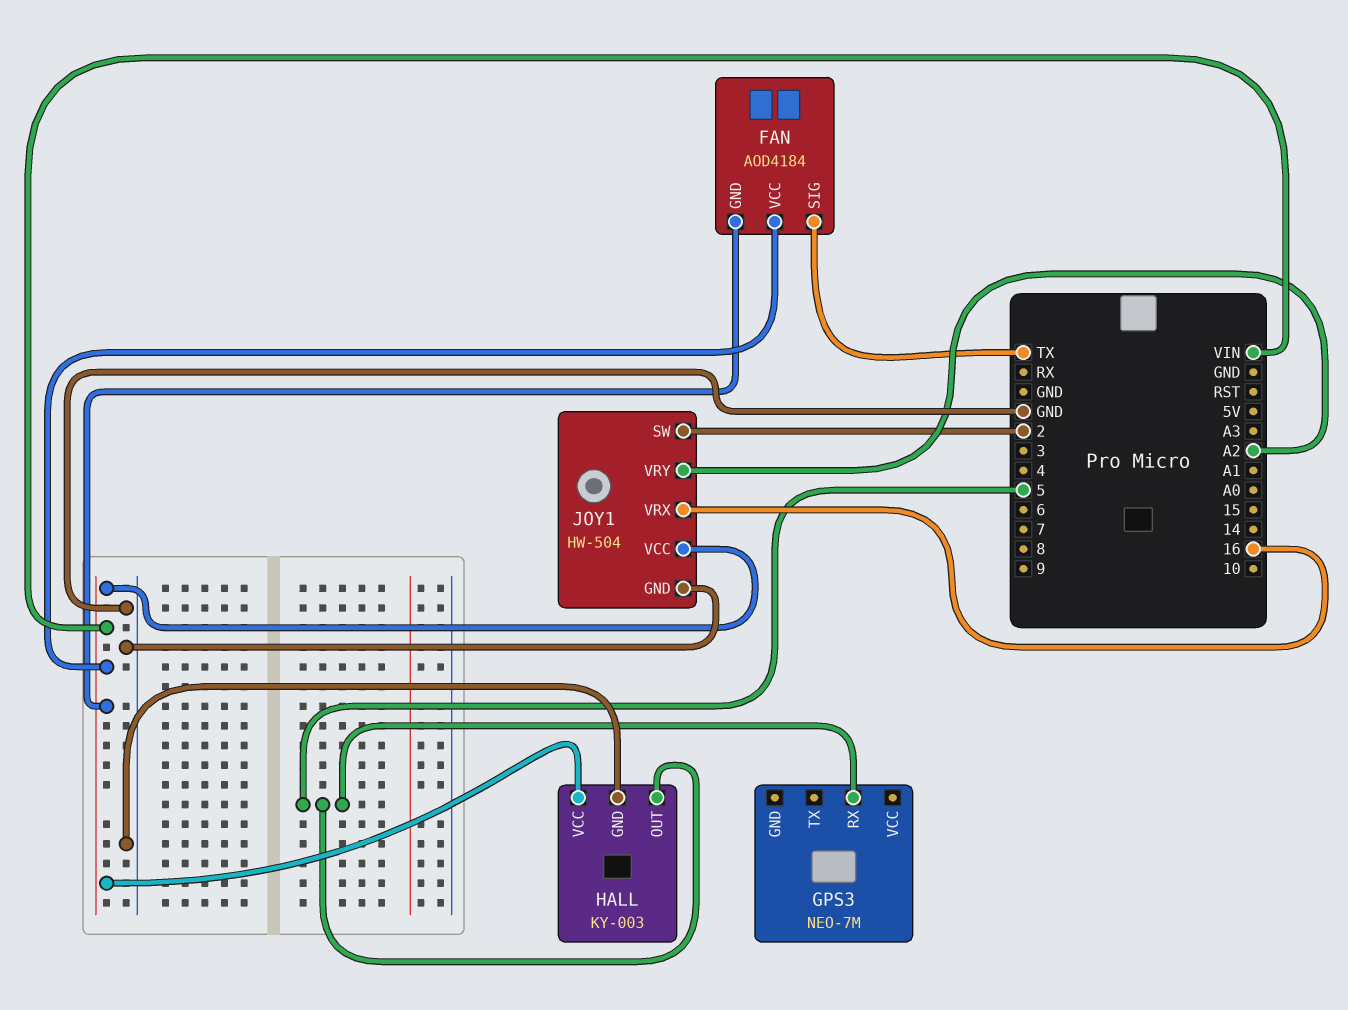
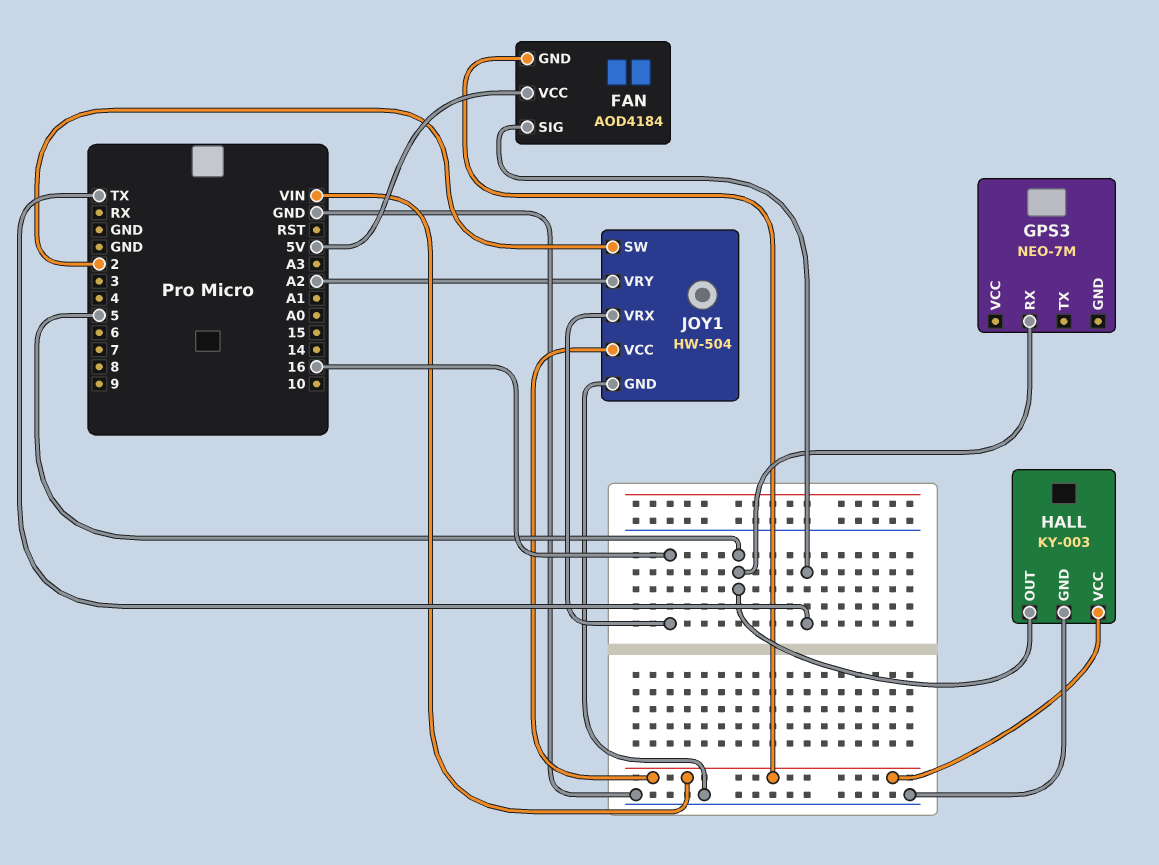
FAN pin VCC: VIN -> 5V

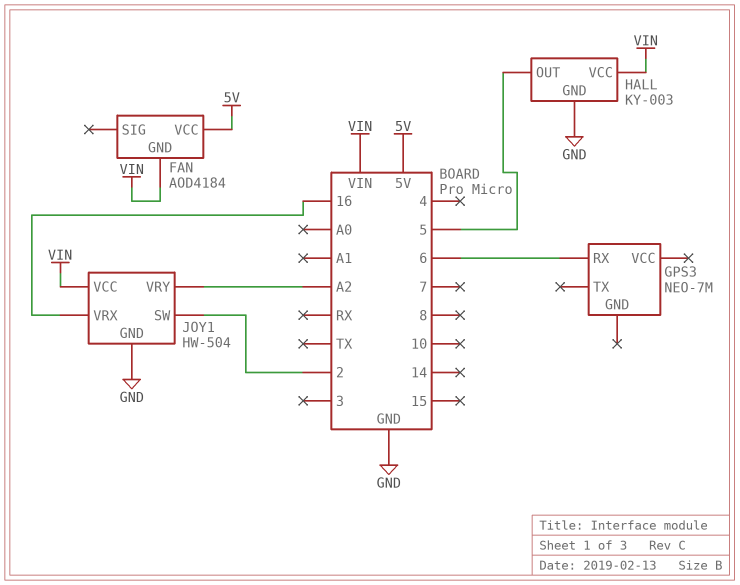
FAN pin SIG: TX -> none
GPS3 pin RX: 5 -> 6

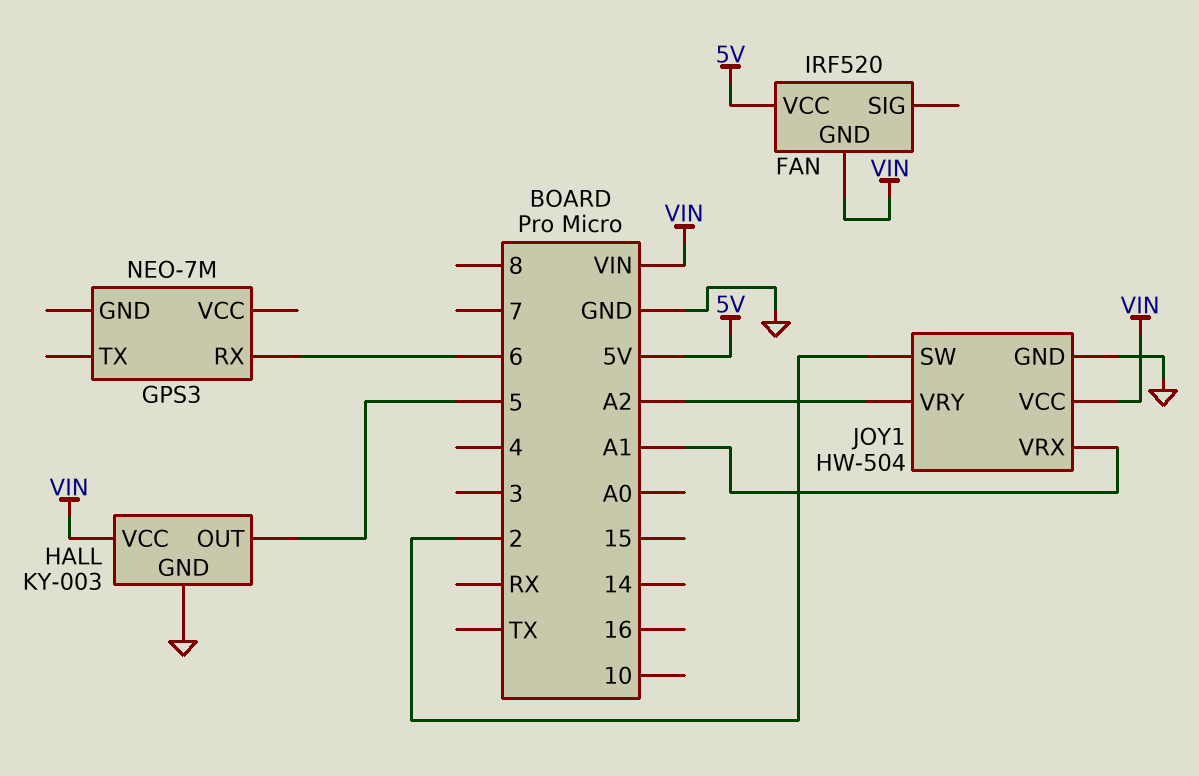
FAN: AOD4184 -> IRF520
JOY1 pin VRX: 16 -> A1

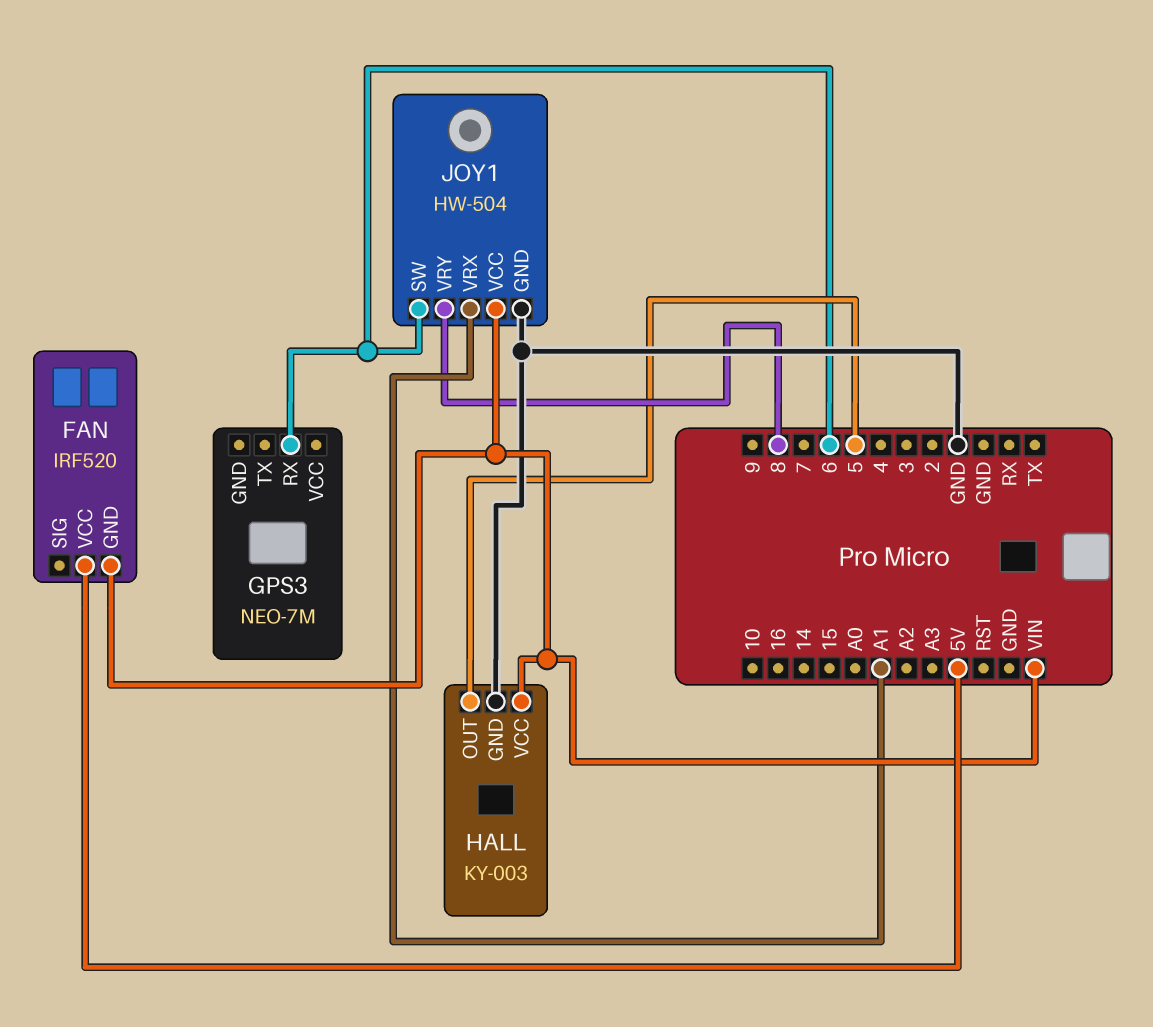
JOY1 pin SW: 2 -> 6
JOY1 pin VRY: A2 -> 8

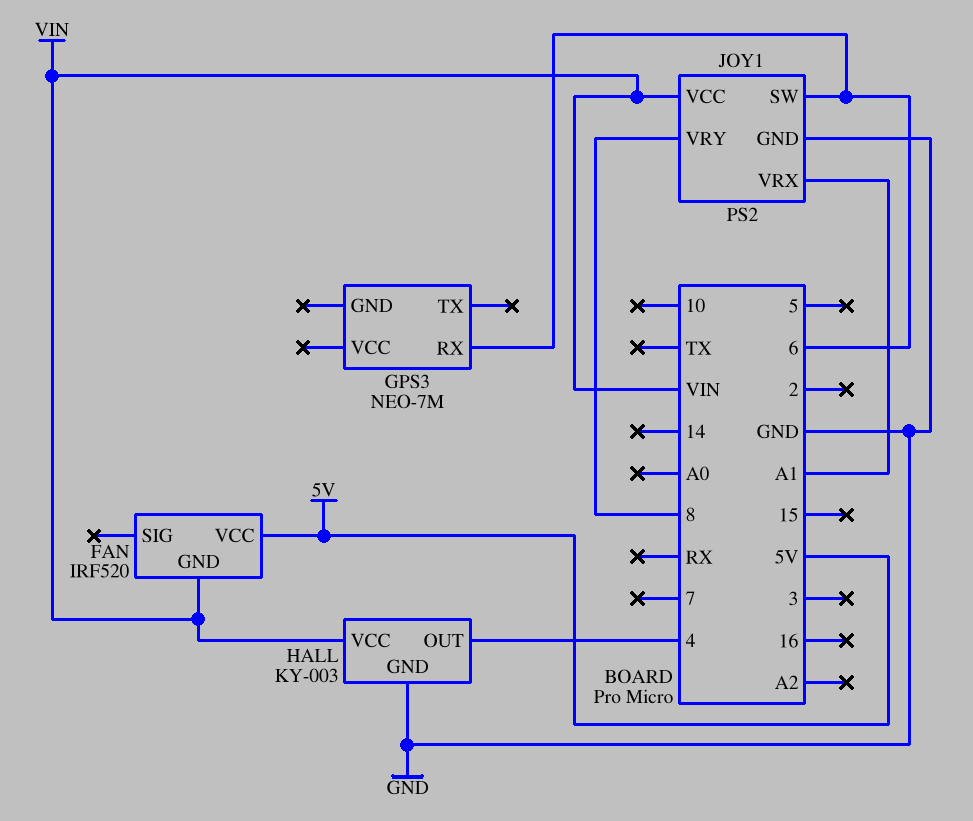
HALL pin OUT: 5 -> 4
JOY1: HW-504 -> PS2

